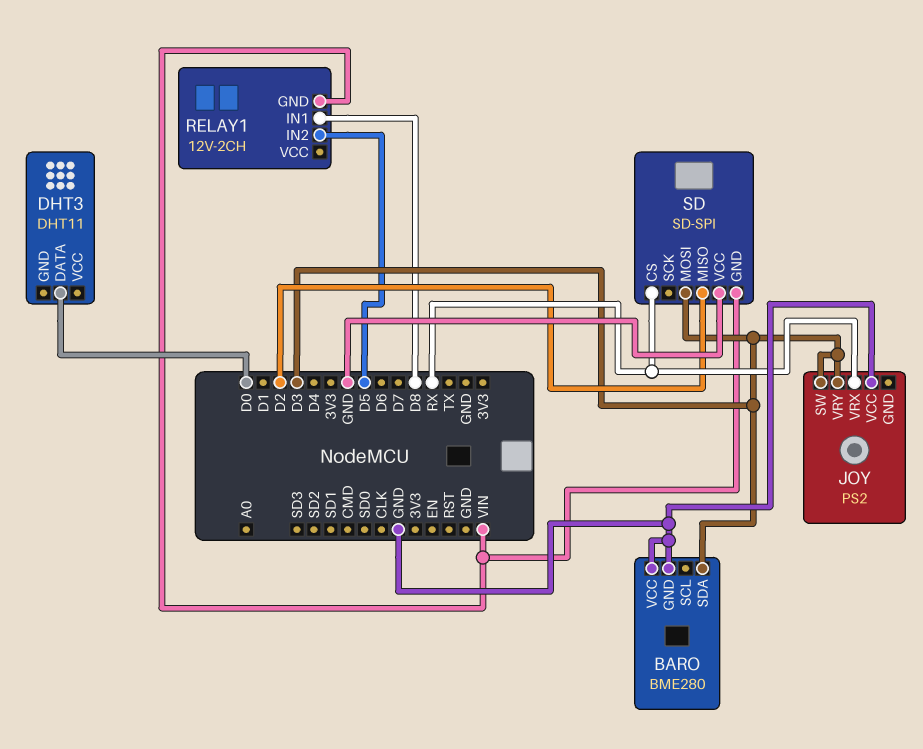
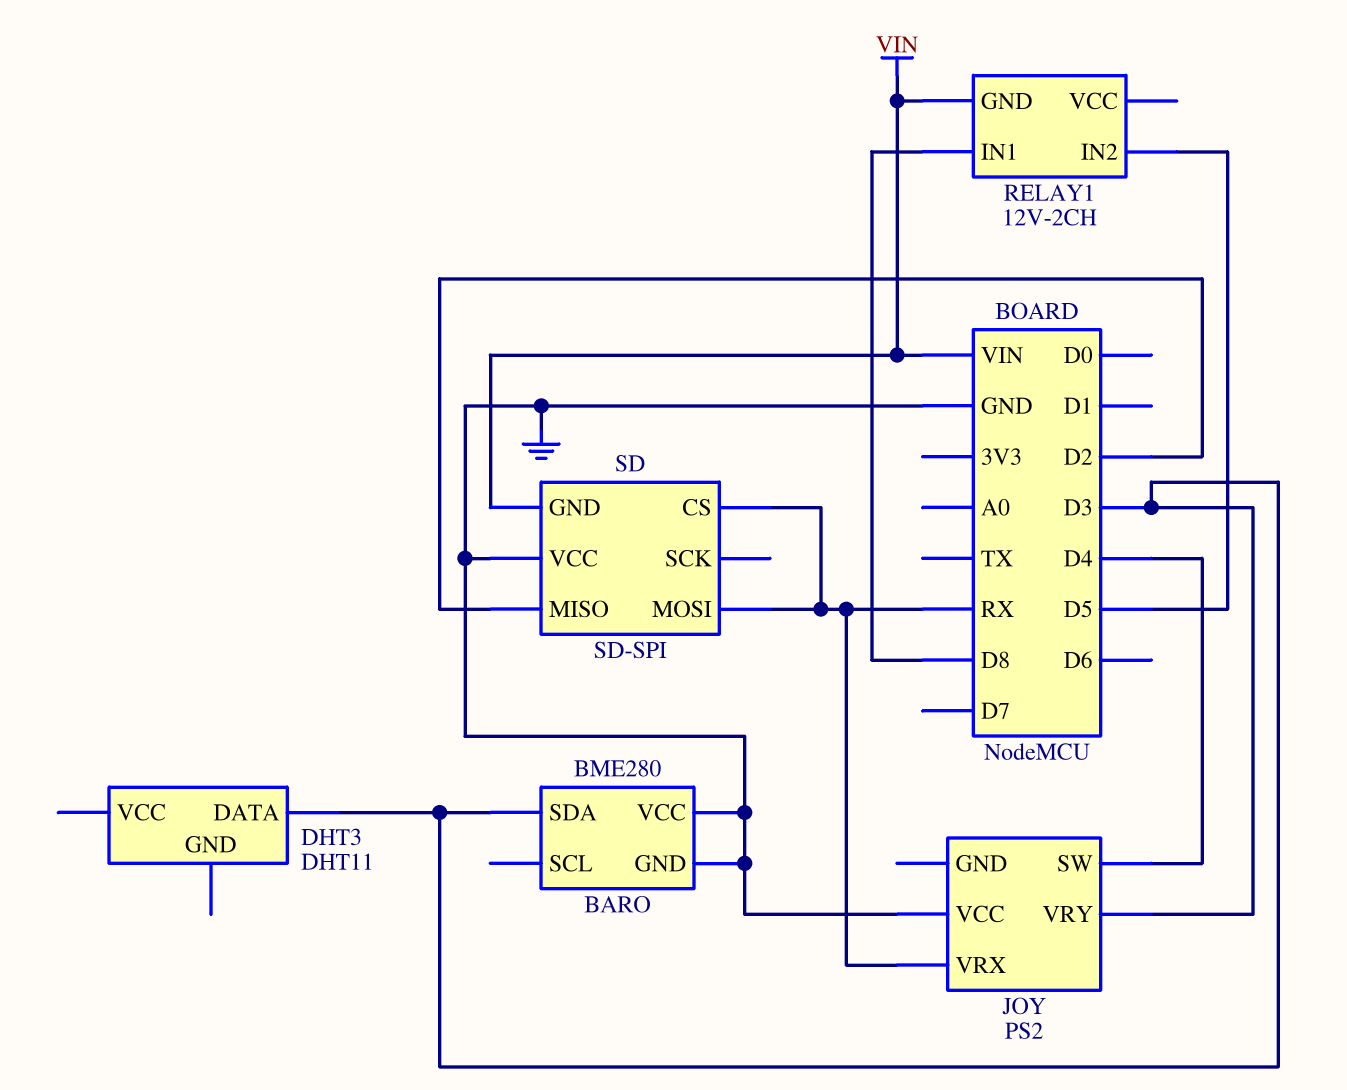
DHT3 pin DATA: D0 -> D3
JOY pin SW: D3 -> D4
SD pin MOSI: D3 -> RX

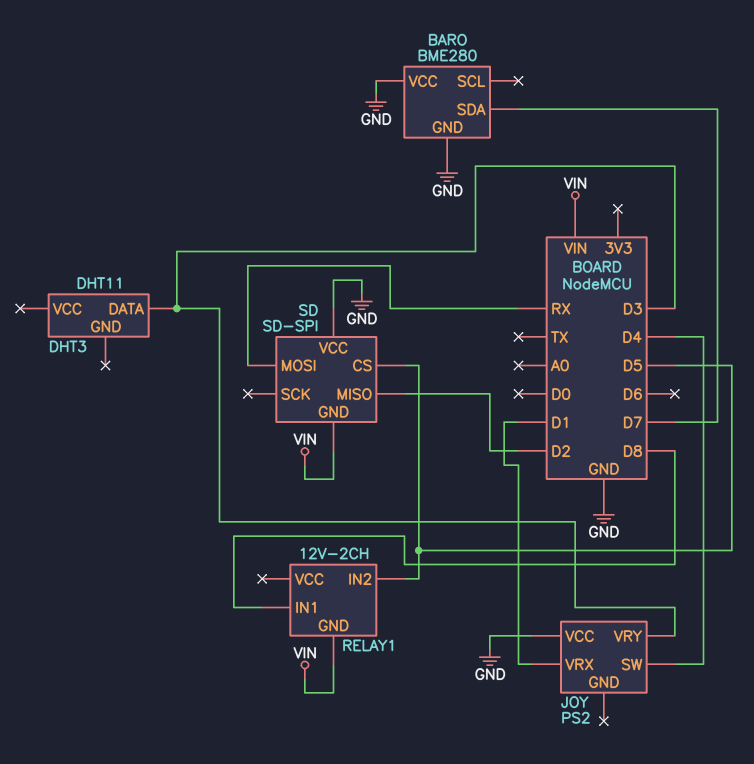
BARO pin SDA: D3 -> D7
JOY pin VRX: RX -> D1
SD pin CS: RX -> D5

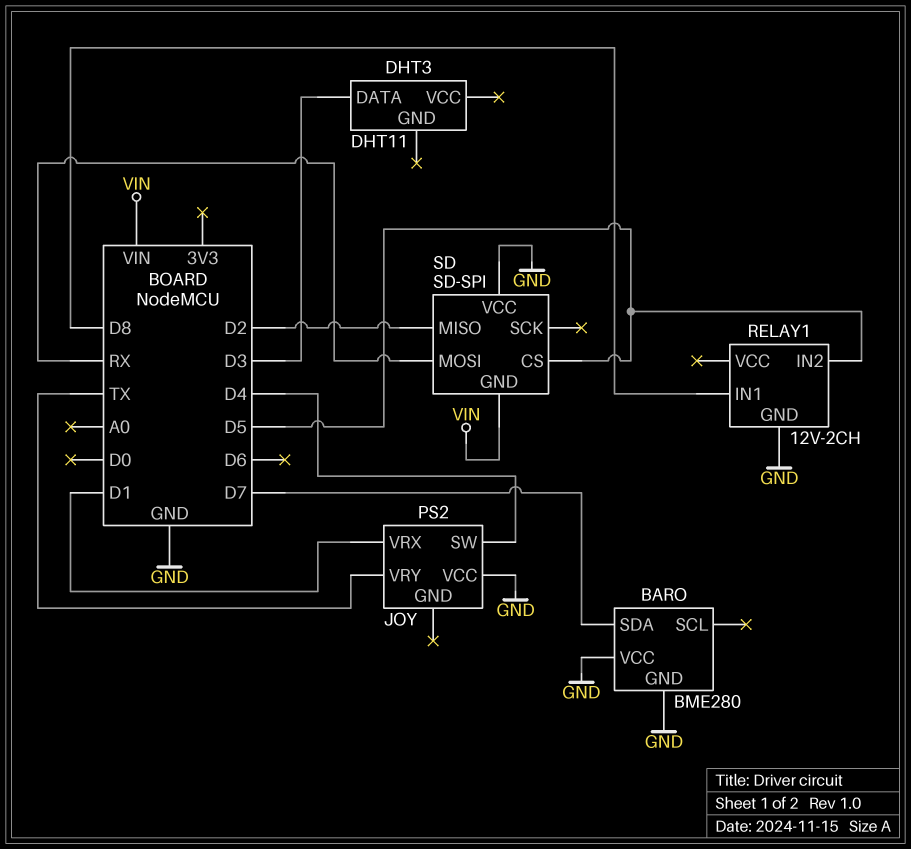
JOY pin VRY: D3 -> TX
RELAY1 pin GND: VIN -> GND

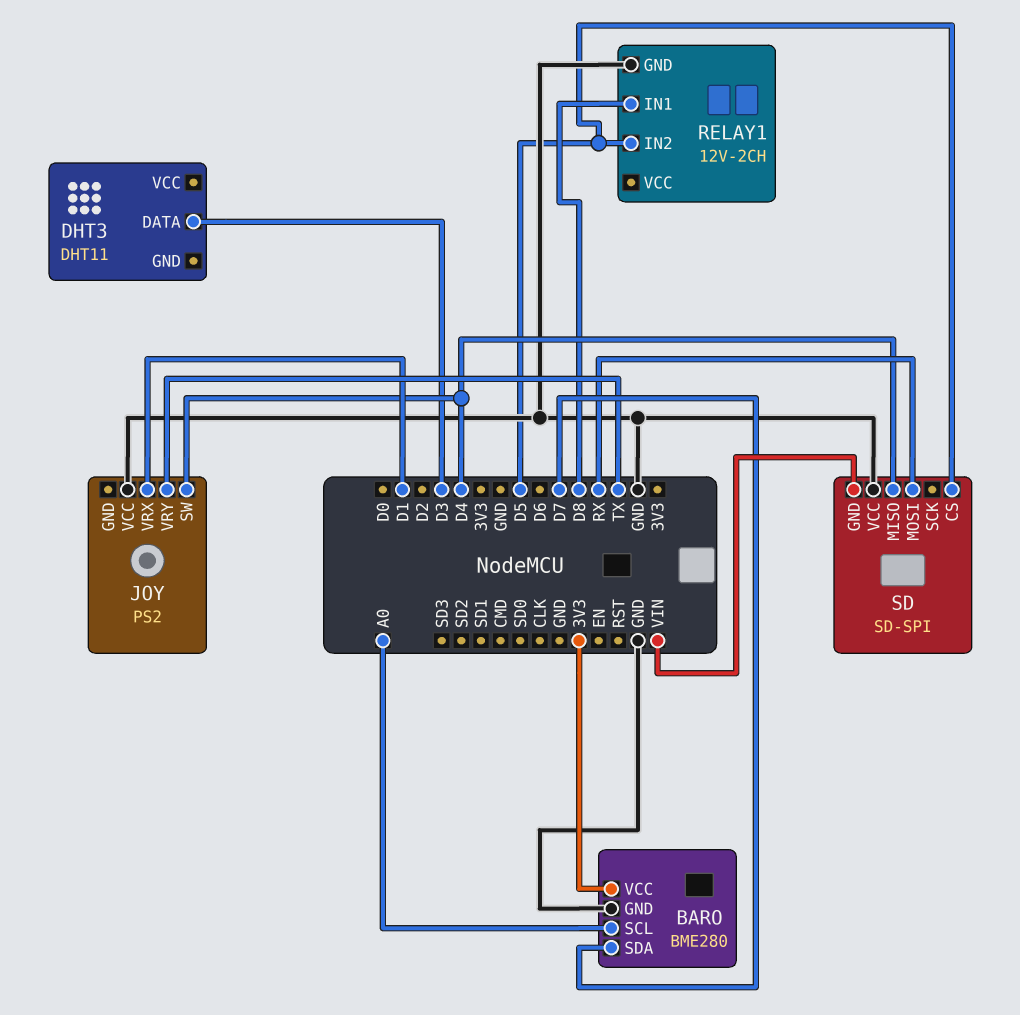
BARO pin SCL: none -> A0
BARO pin VCC: GND -> 3V3
SD pin MISO: D2 -> D4

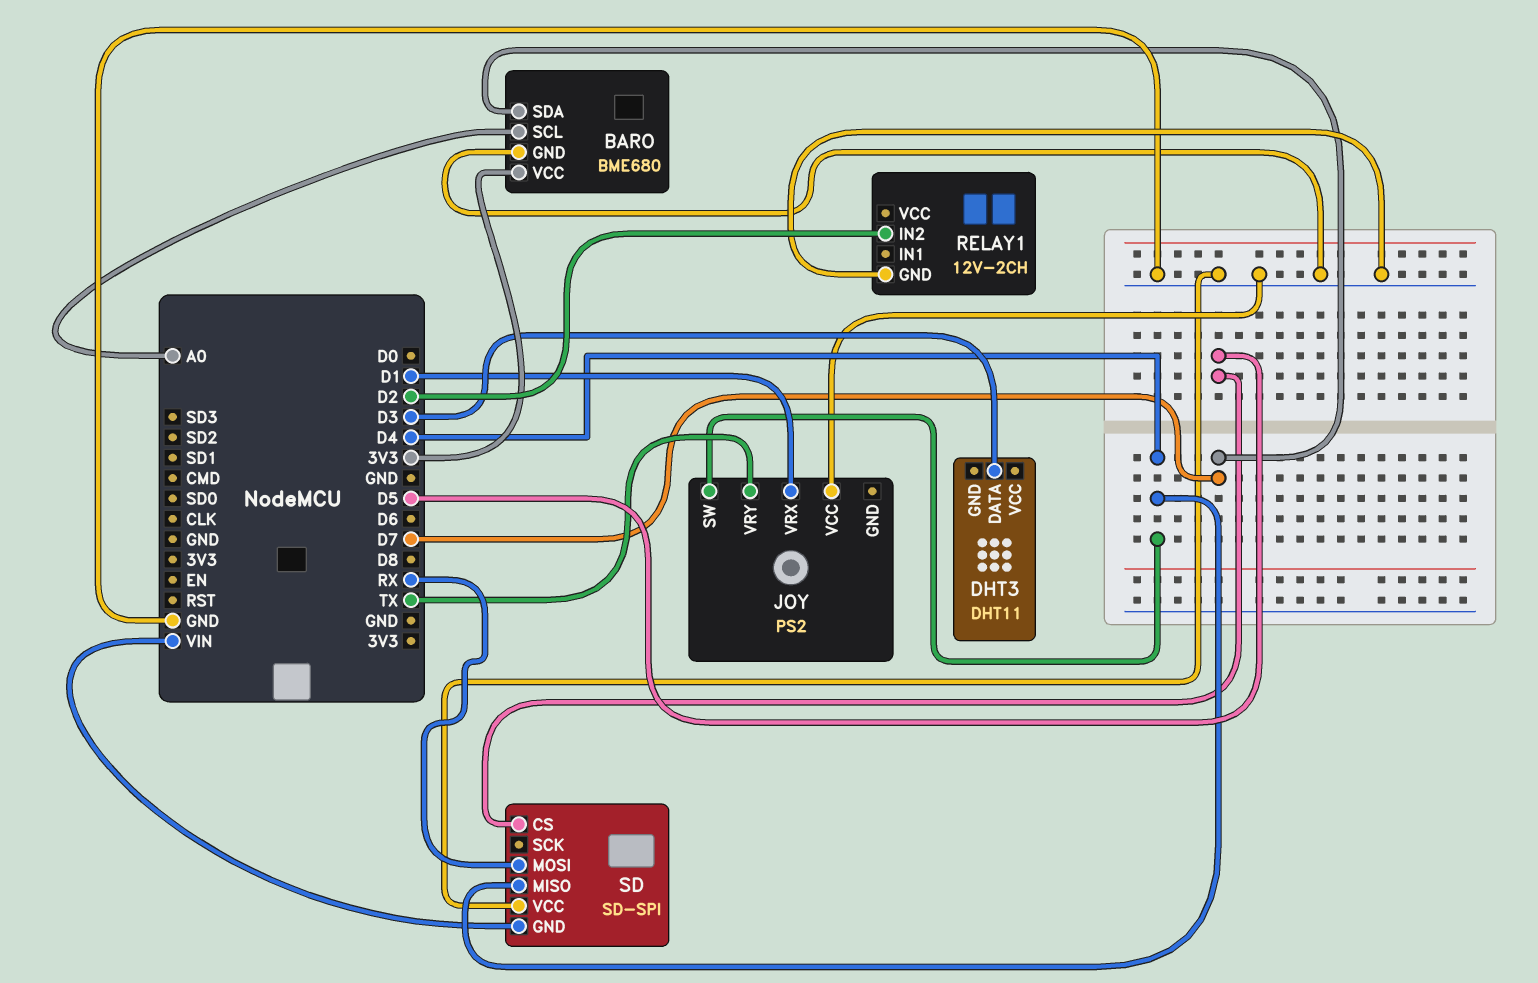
BARO: BME280 -> BME680
RELAY1 pin IN1: D8 -> none
RELAY1 pin IN2: D5 -> D2

